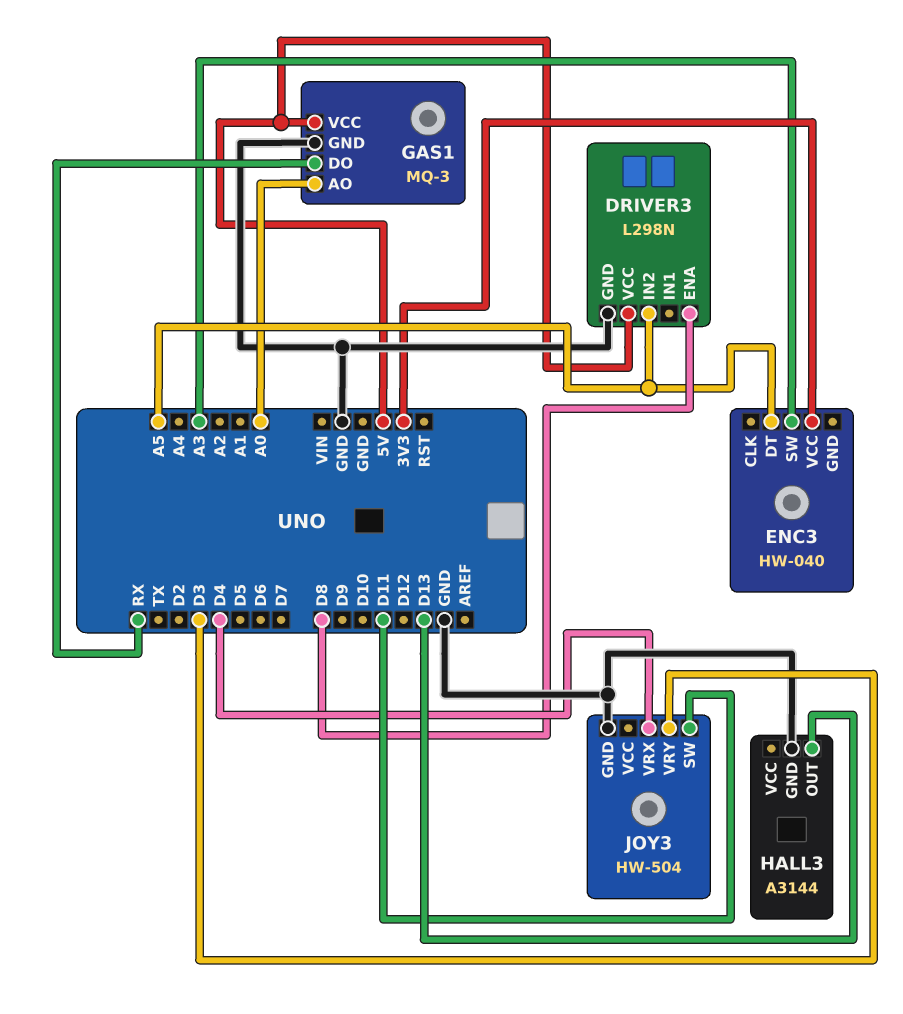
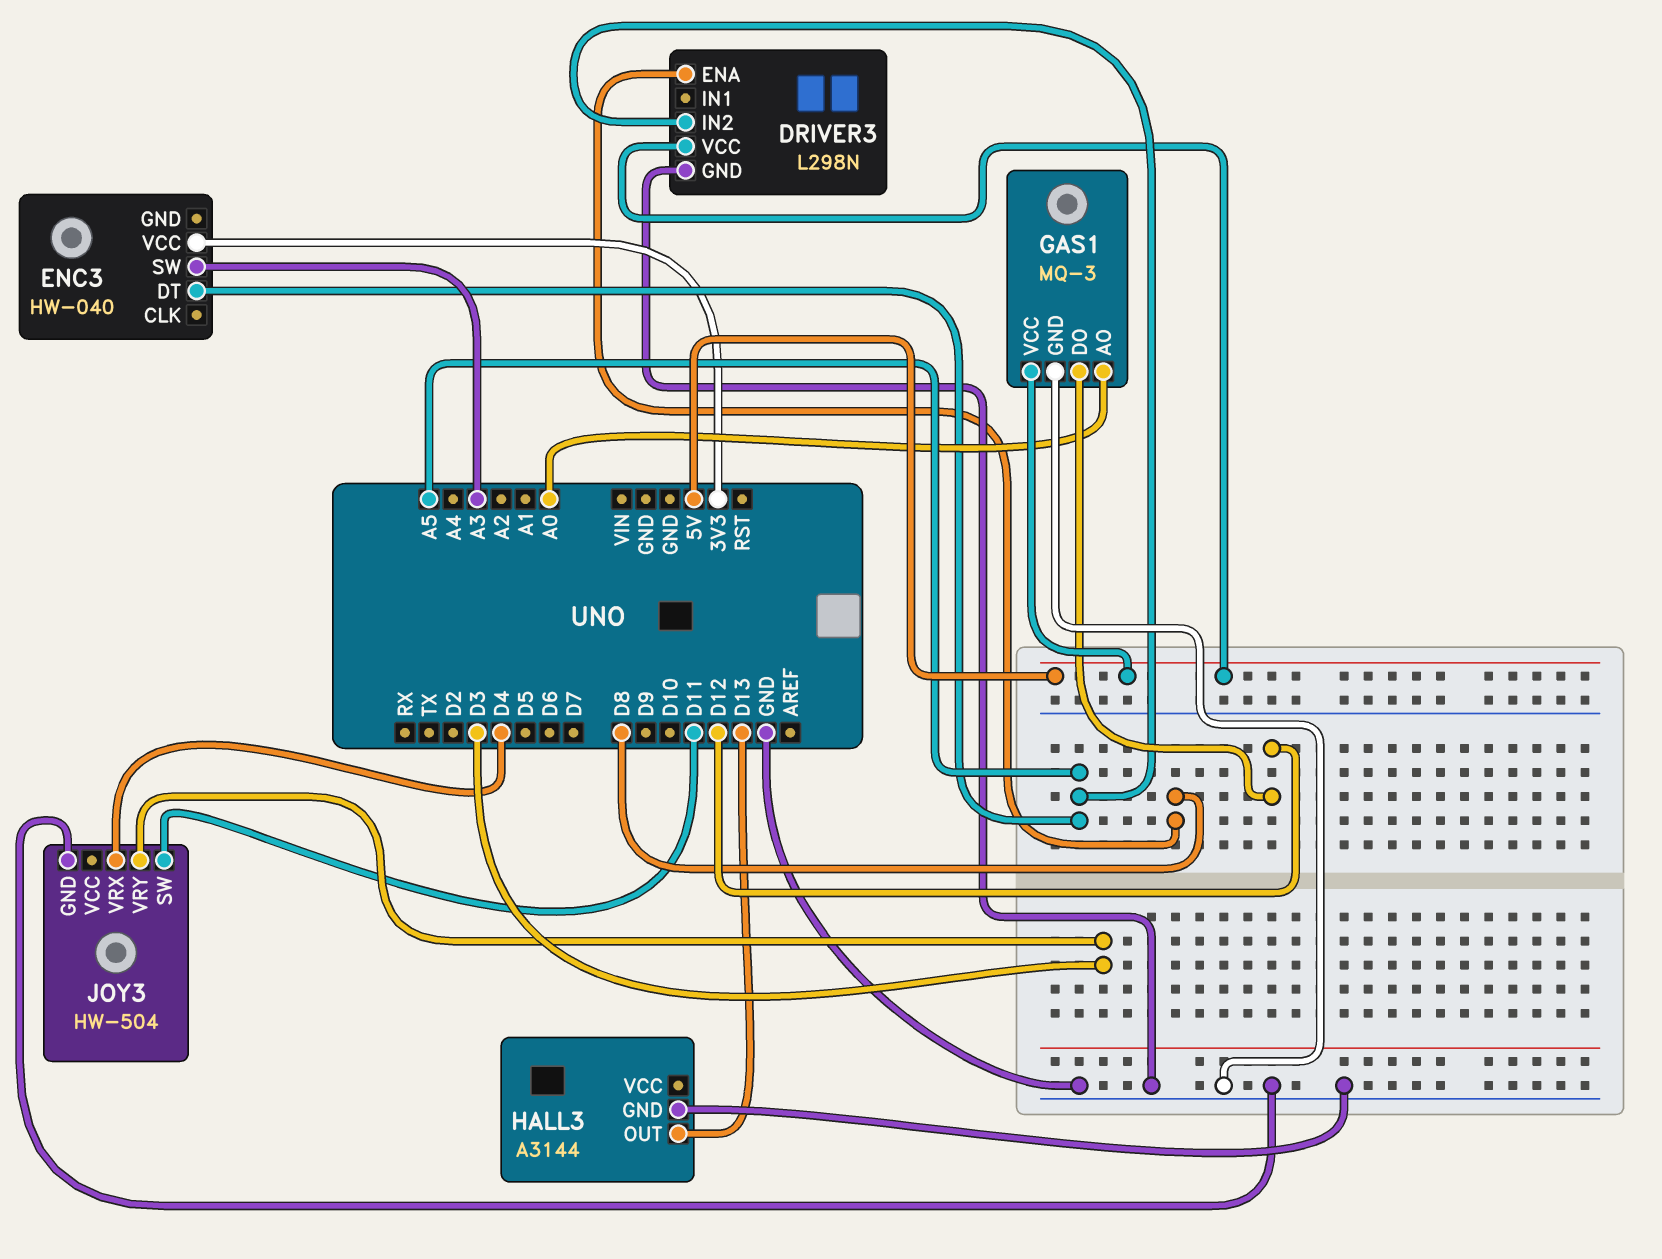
GAS1 pin DO: RX -> D12

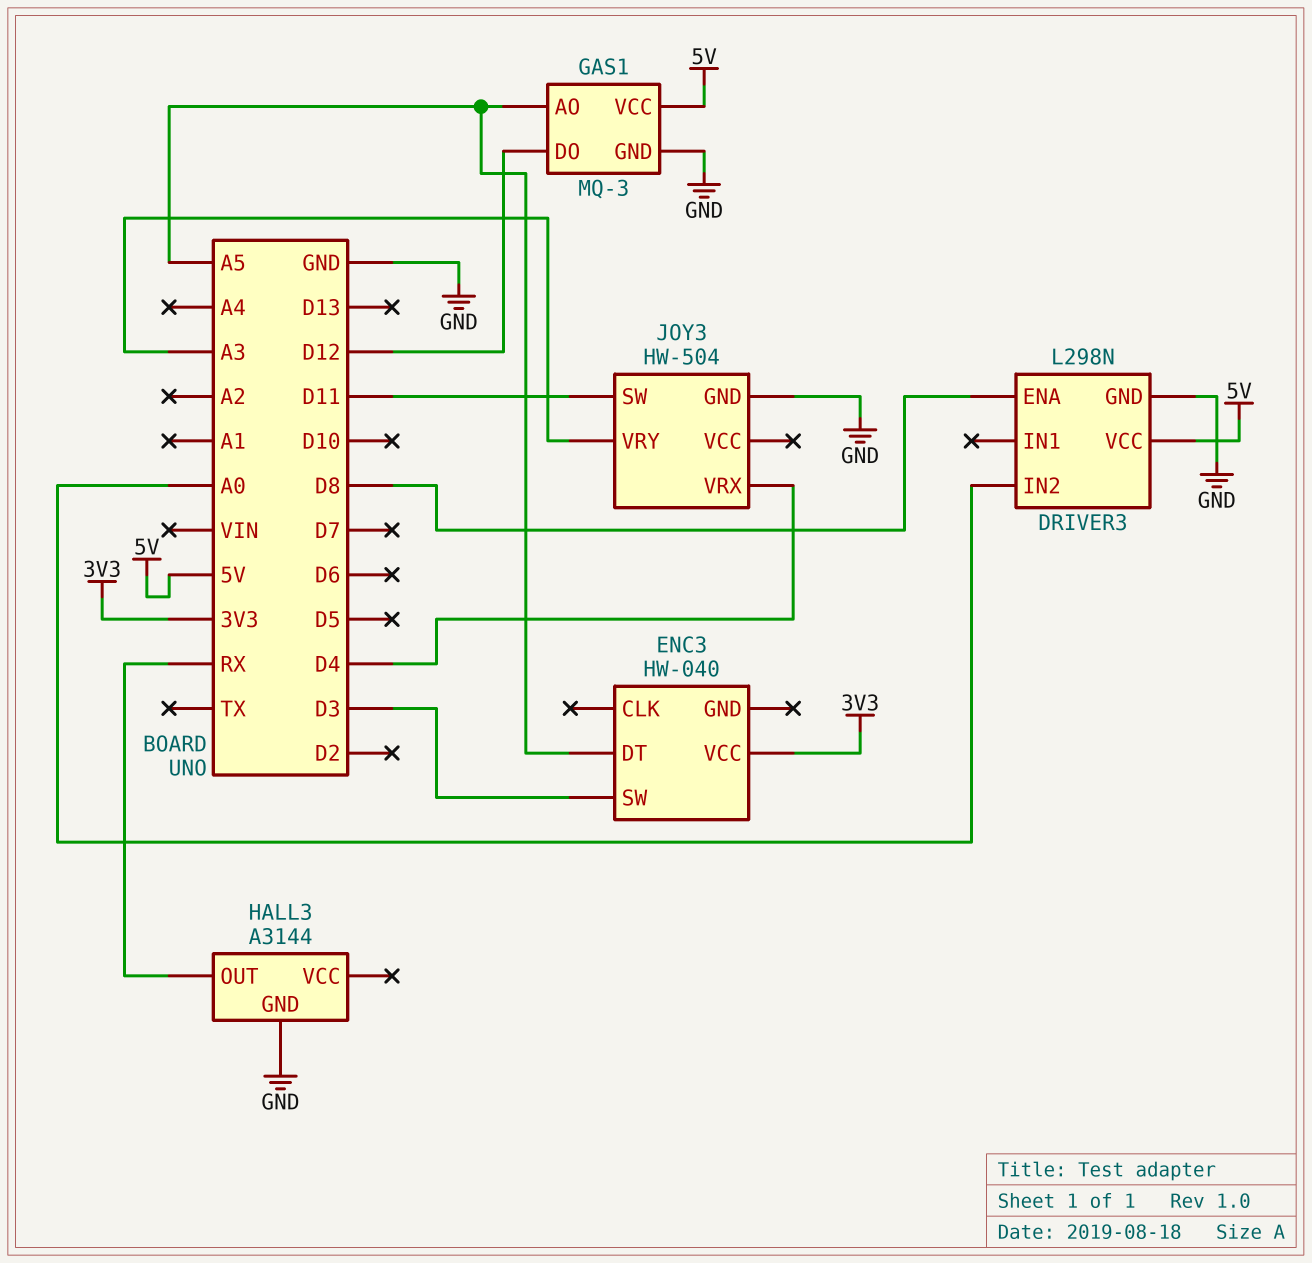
DRIVER3 pin IN2: A5 -> A0
ENC3 pin SW: A3 -> D3
GAS1 pin AO: A0 -> A5
HALL3 pin OUT: D13 -> RX
JOY3 pin VRY: D3 -> A3

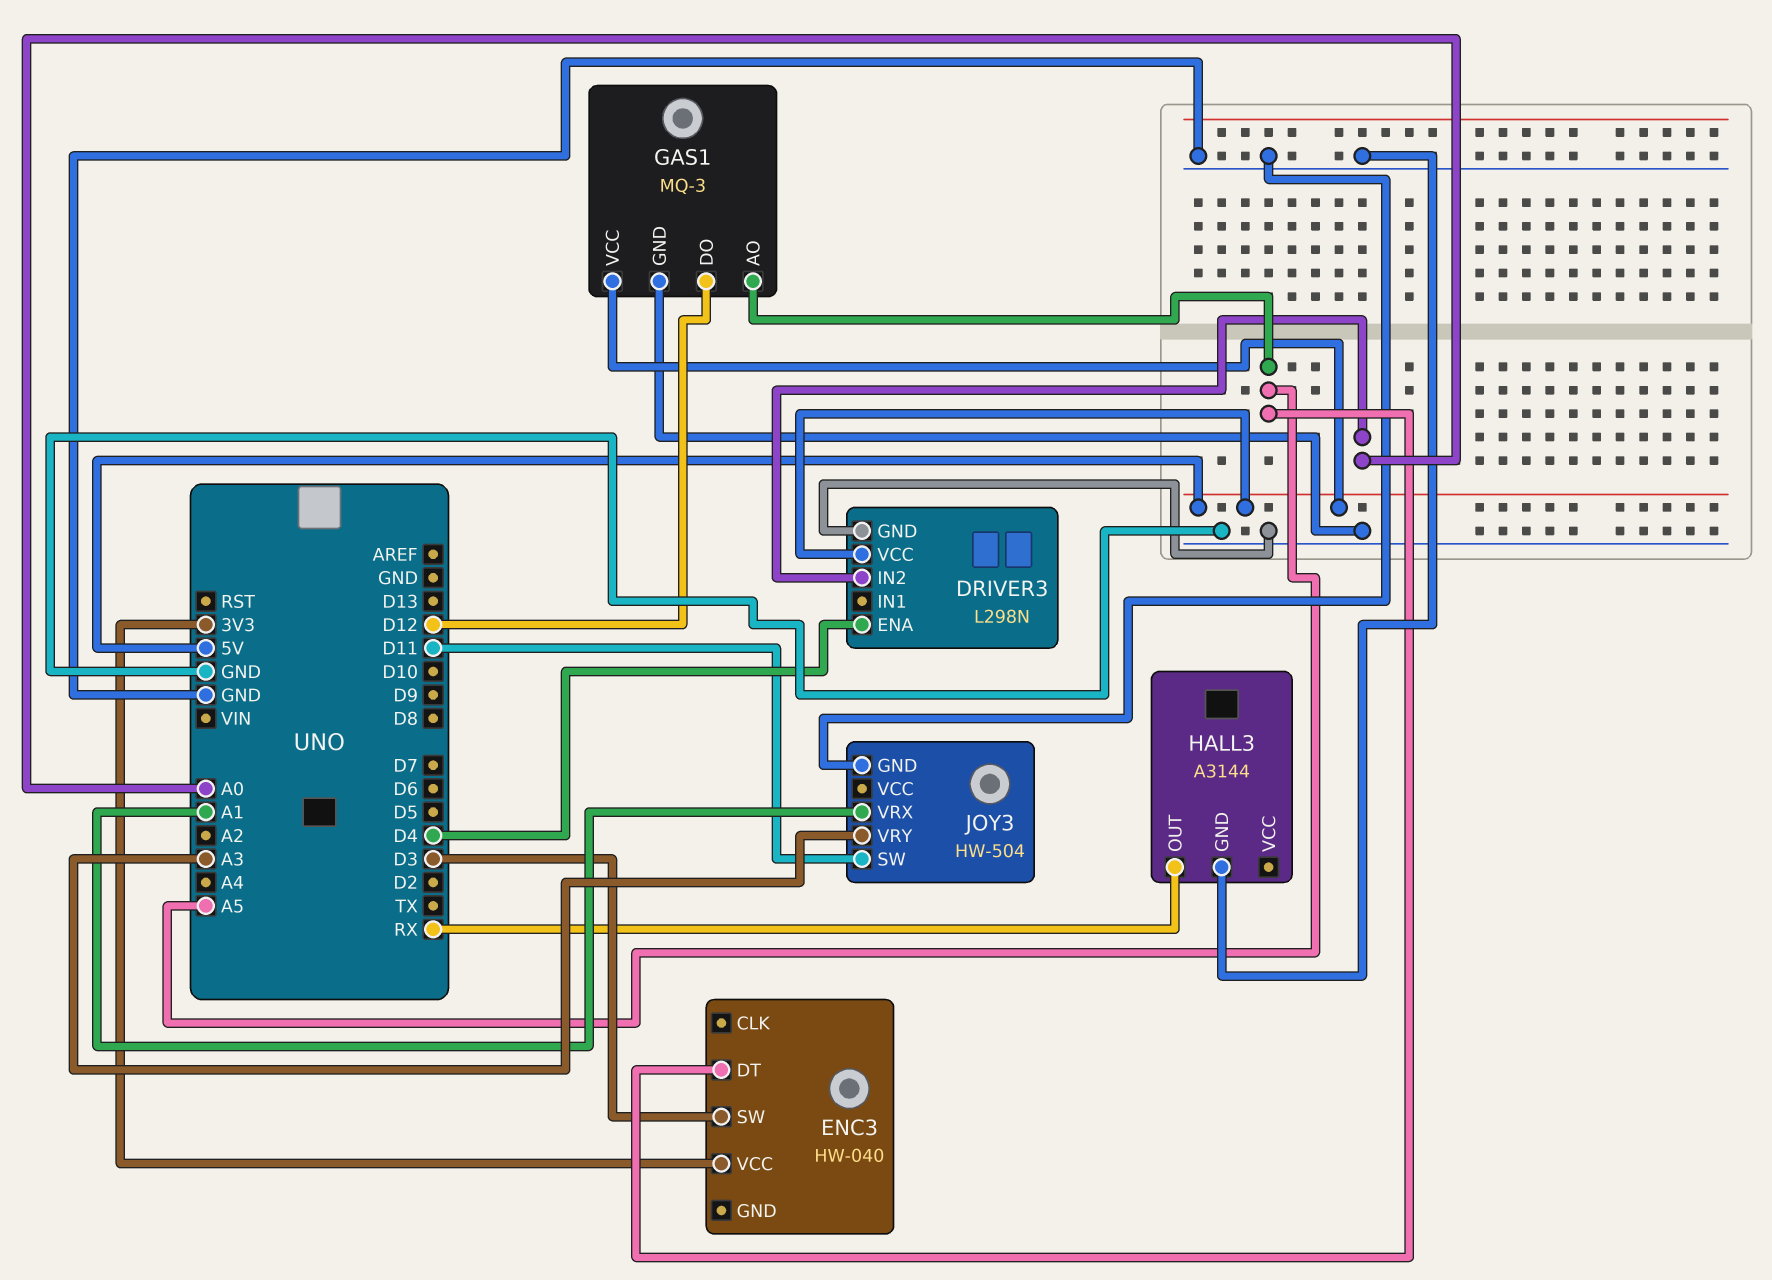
DRIVER3 pin ENA: D8 -> D4
JOY3 pin VRX: D4 -> A1

